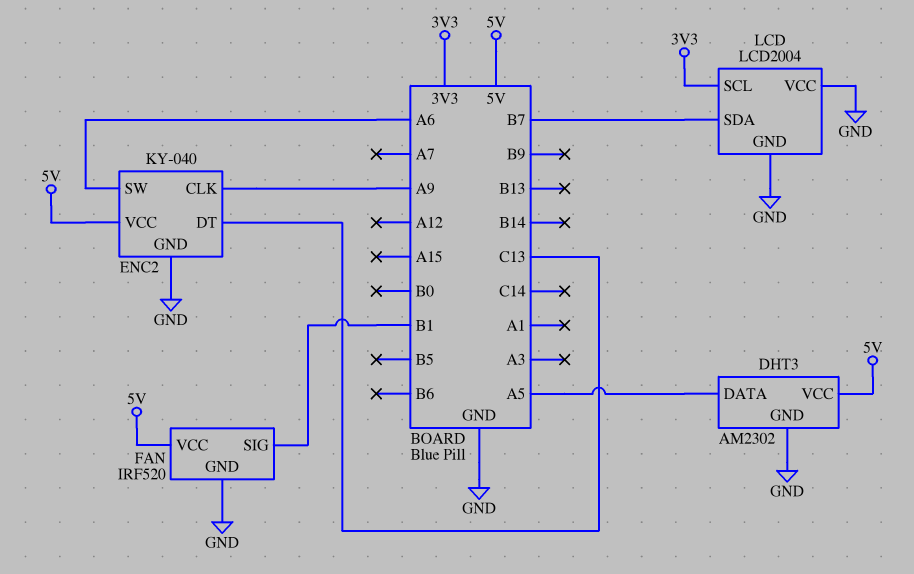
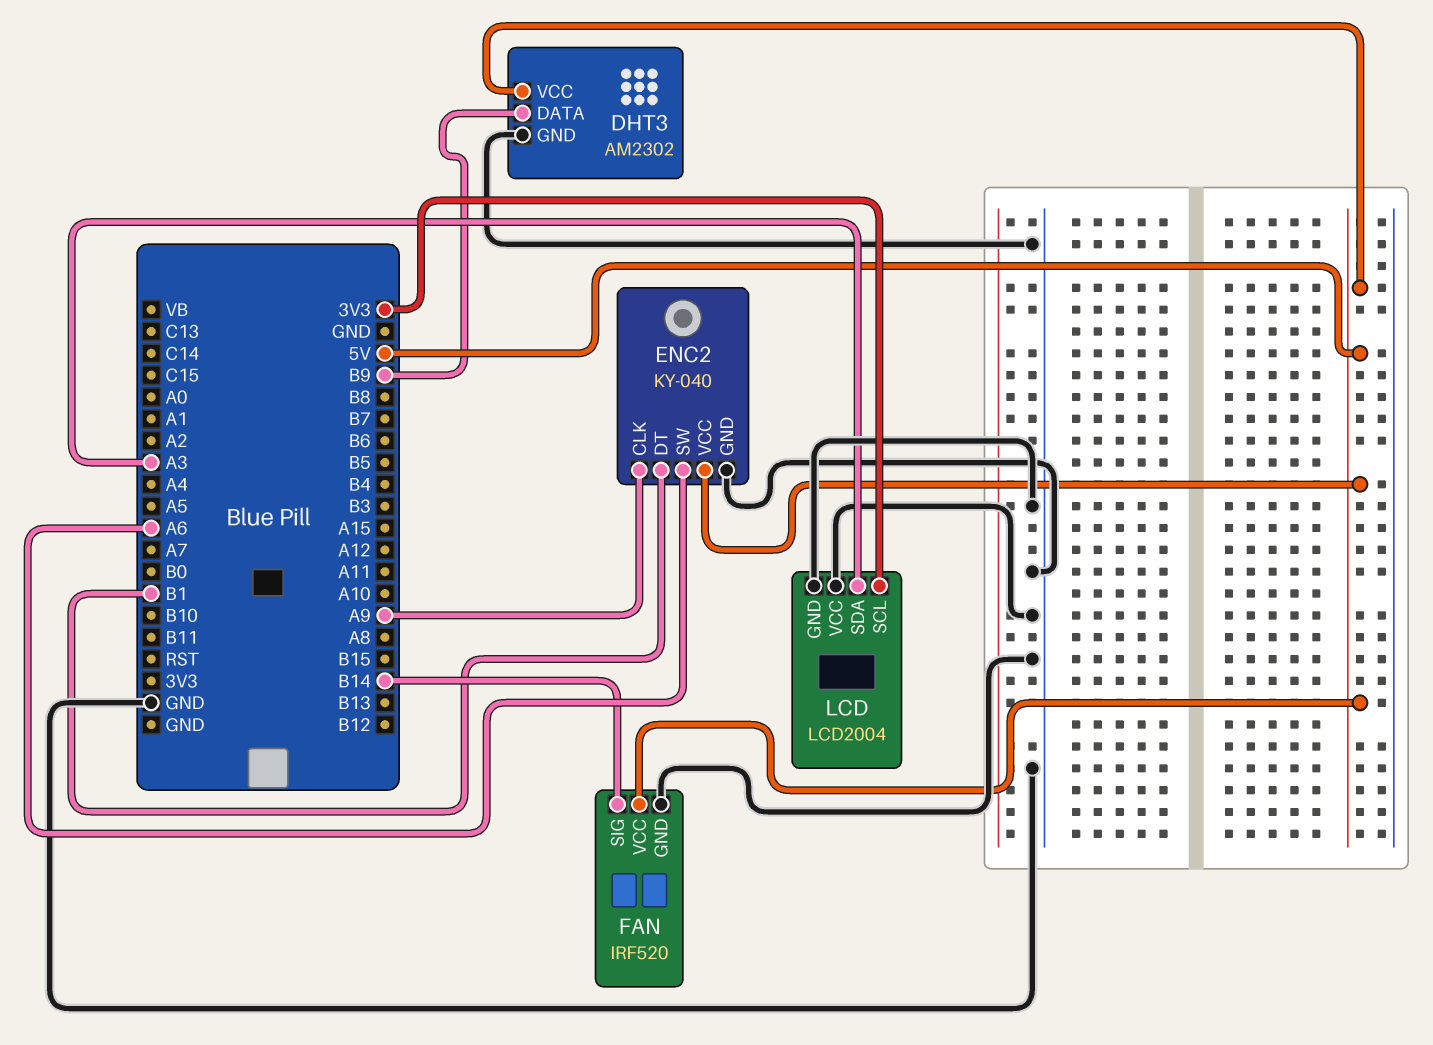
DHT3 pin DATA: A5 -> B9
ENC2 pin DT: C13 -> B1
FAN pin SIG: B1 -> B14
LCD pin SDA: B7 -> A3

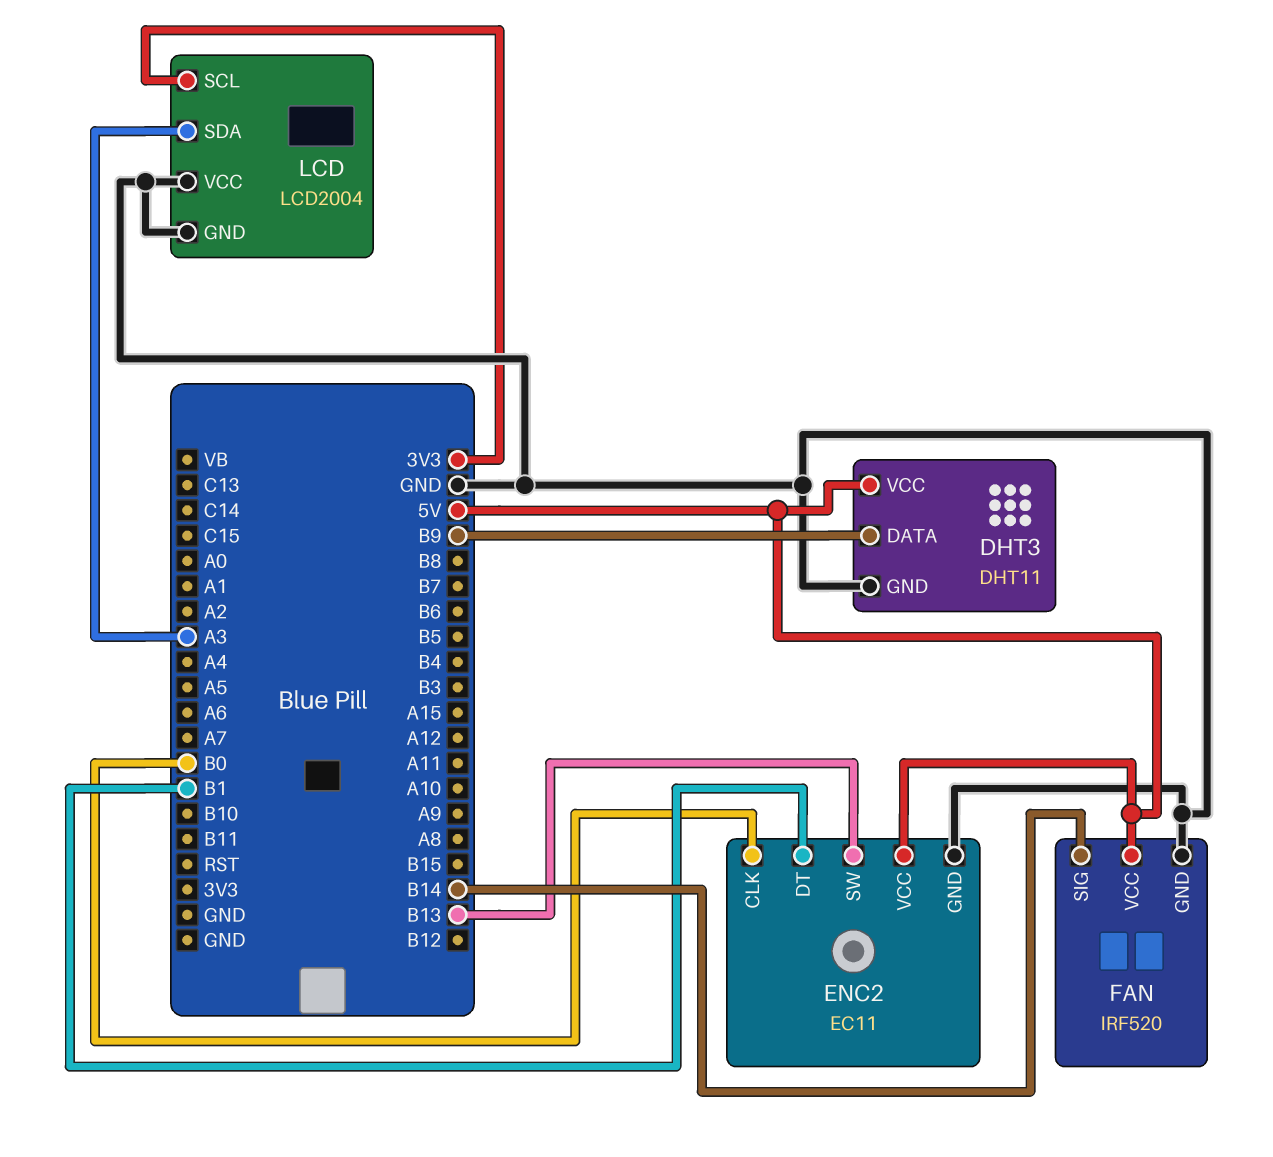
DHT3: AM2302 -> DHT11
ENC2: KY-040 -> EC11
ENC2 pin CLK: A9 -> B0
ENC2 pin SW: A6 -> B13

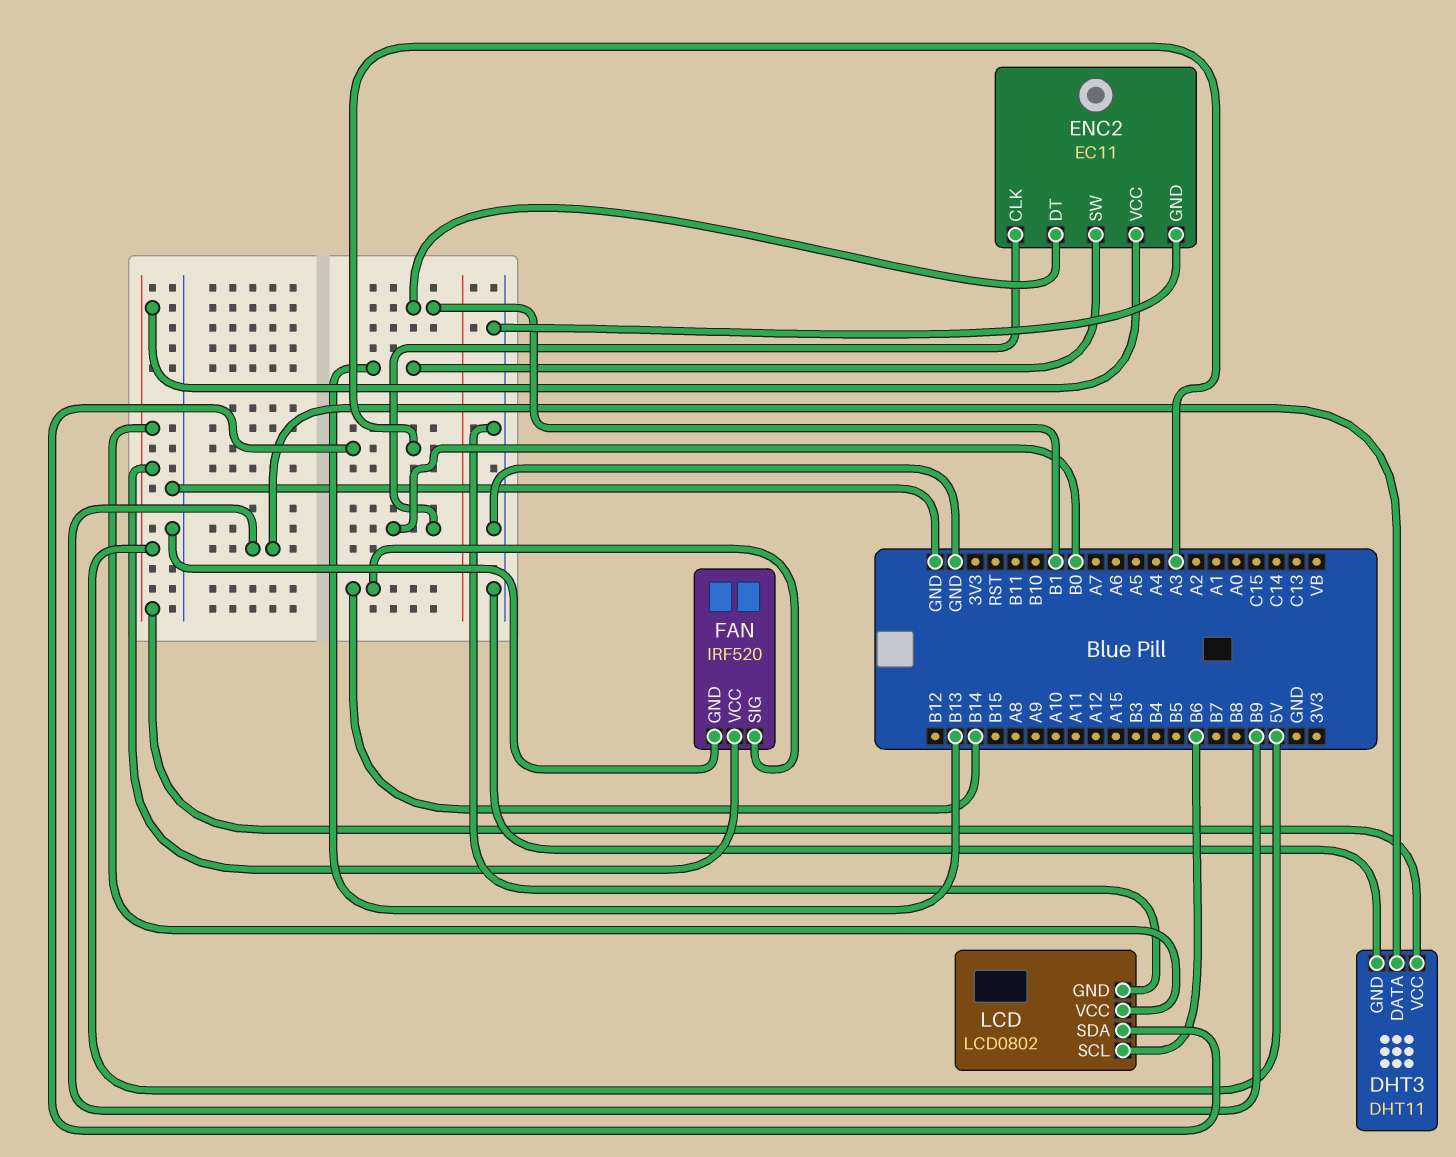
LCD: LCD2004 -> LCD0802
LCD pin SCL: 3V3 -> B6
LCD pin VCC: GND -> 5V

